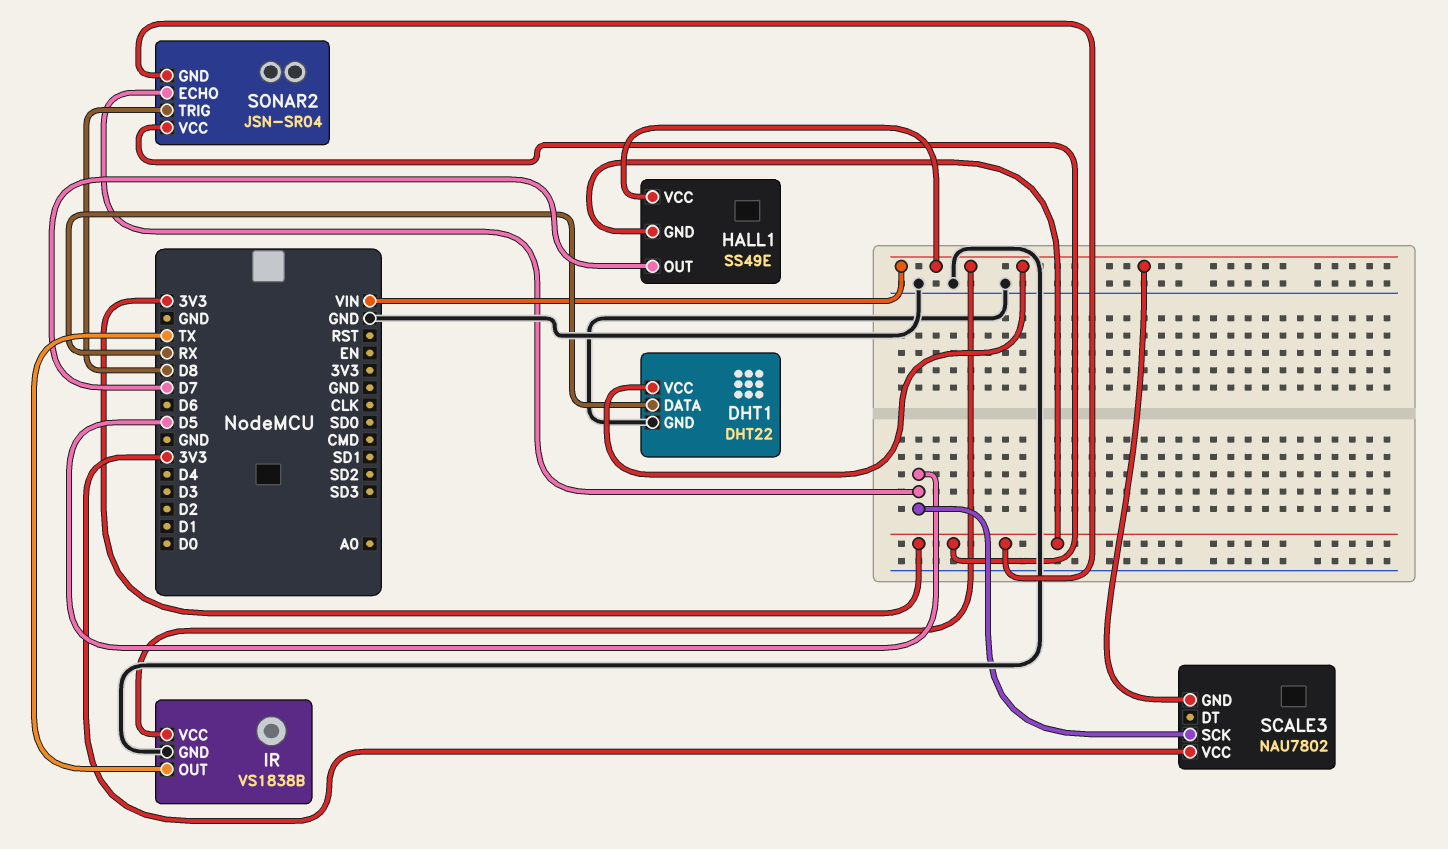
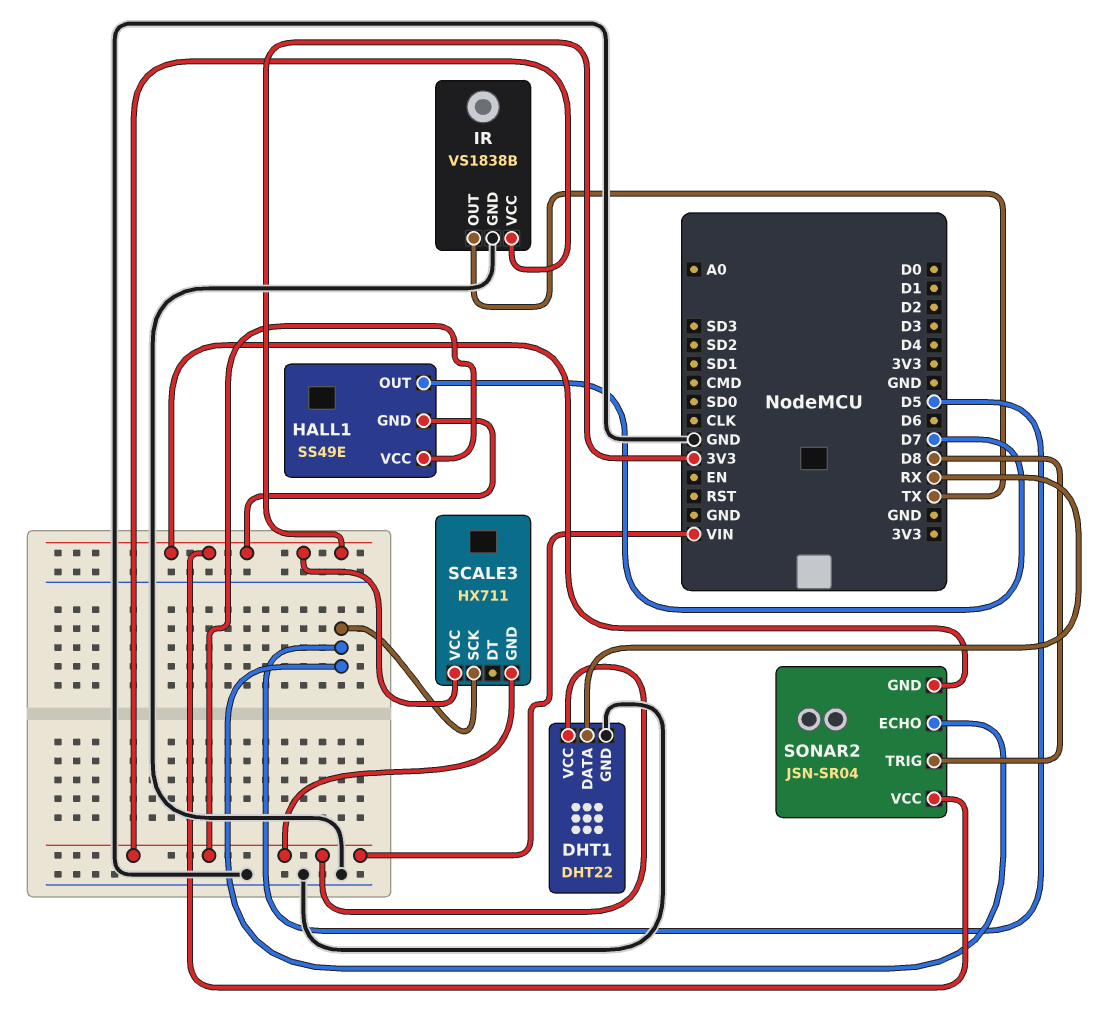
SCALE3: NAU7802 -> HX711

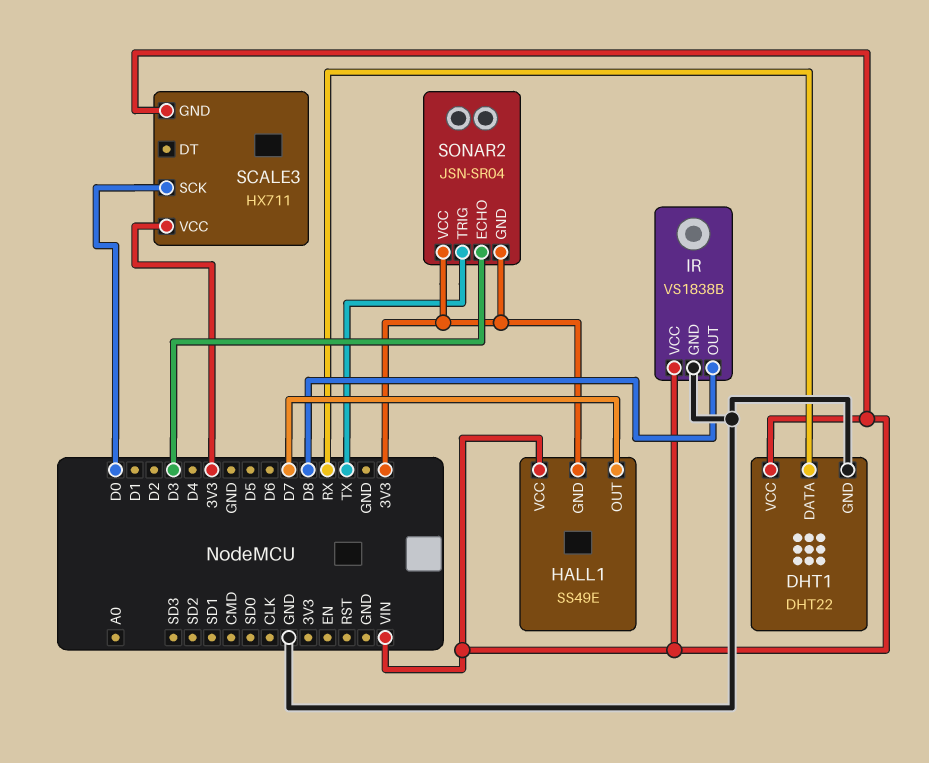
IR pin OUT: TX -> D8
SCALE3 pin SCK: D5 -> D0
SONAR2 pin ECHO: D5 -> D3
SONAR2 pin TRIG: D8 -> TX

